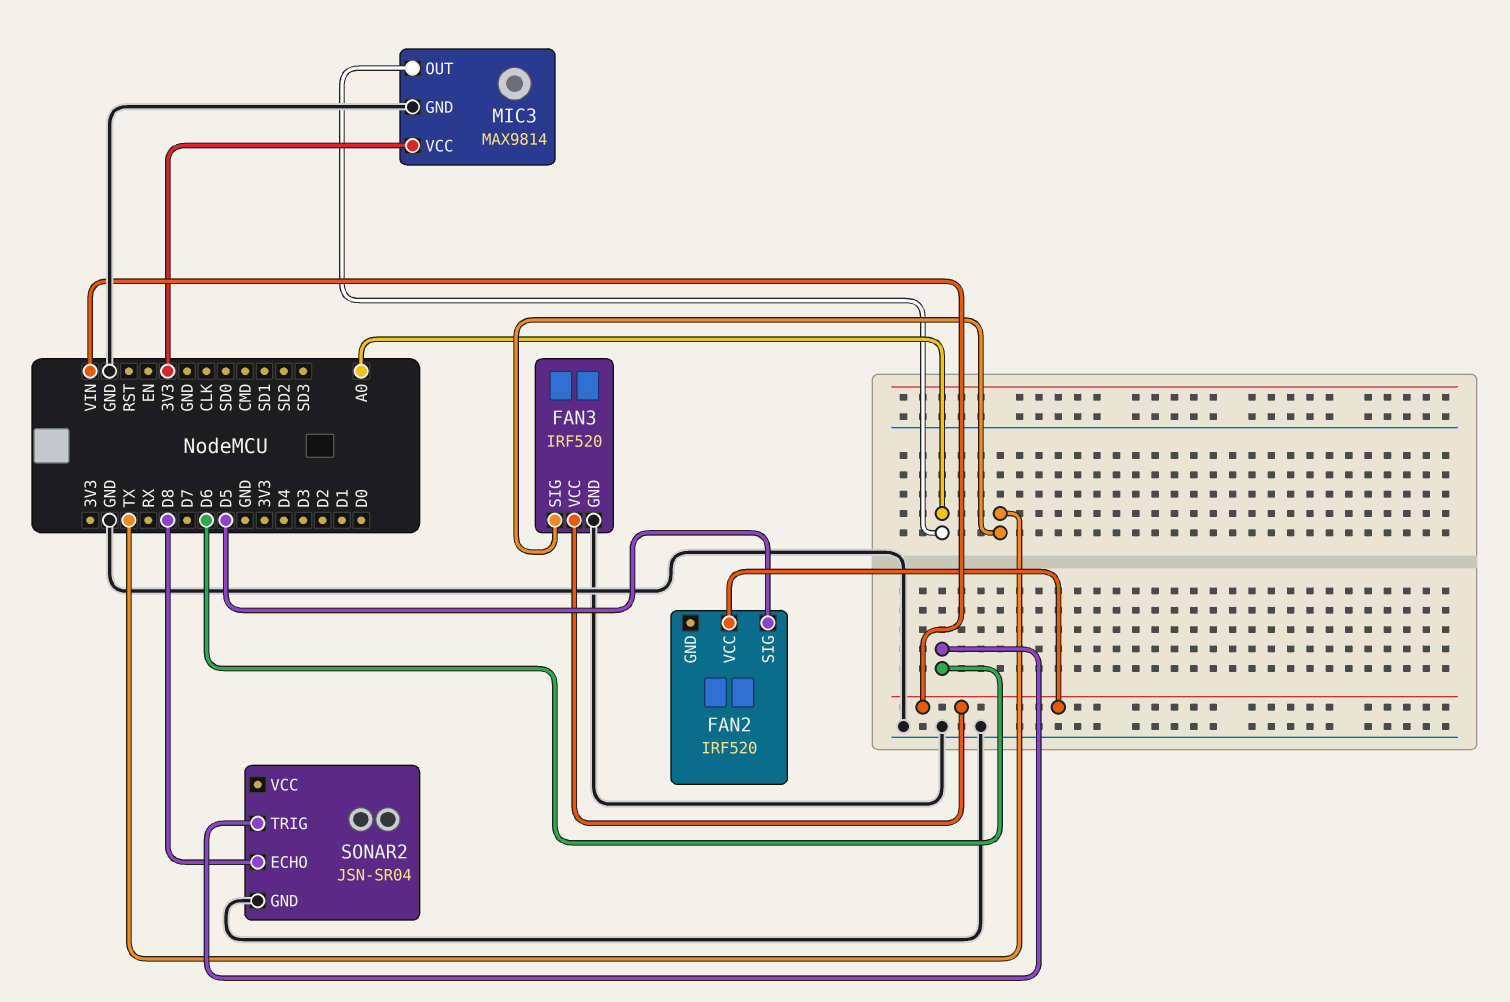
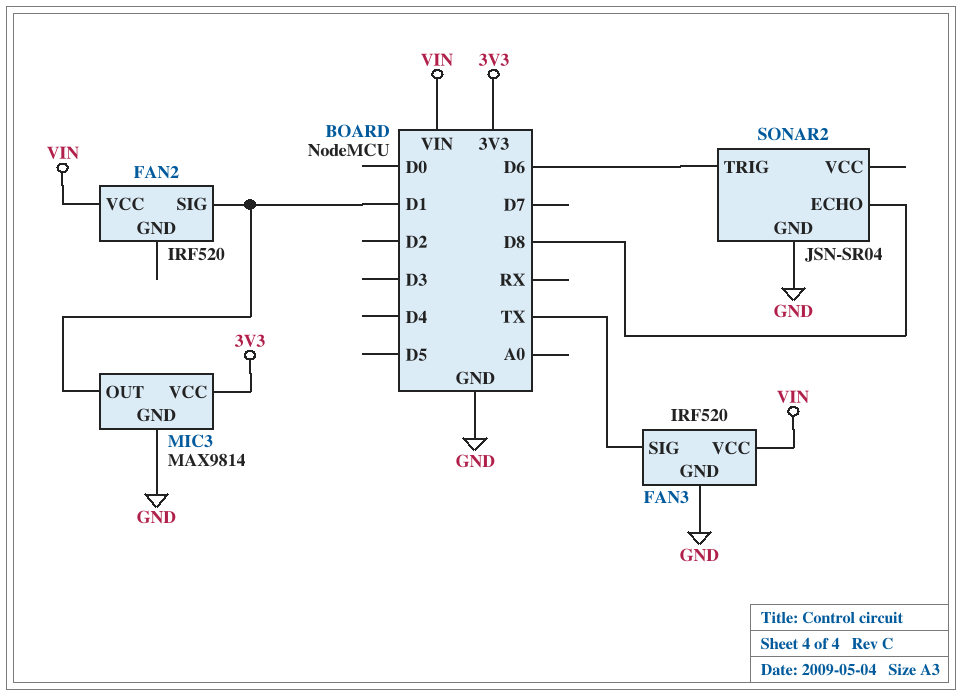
FAN2 pin SIG: D5 -> D1
MIC3 pin OUT: A0 -> D1

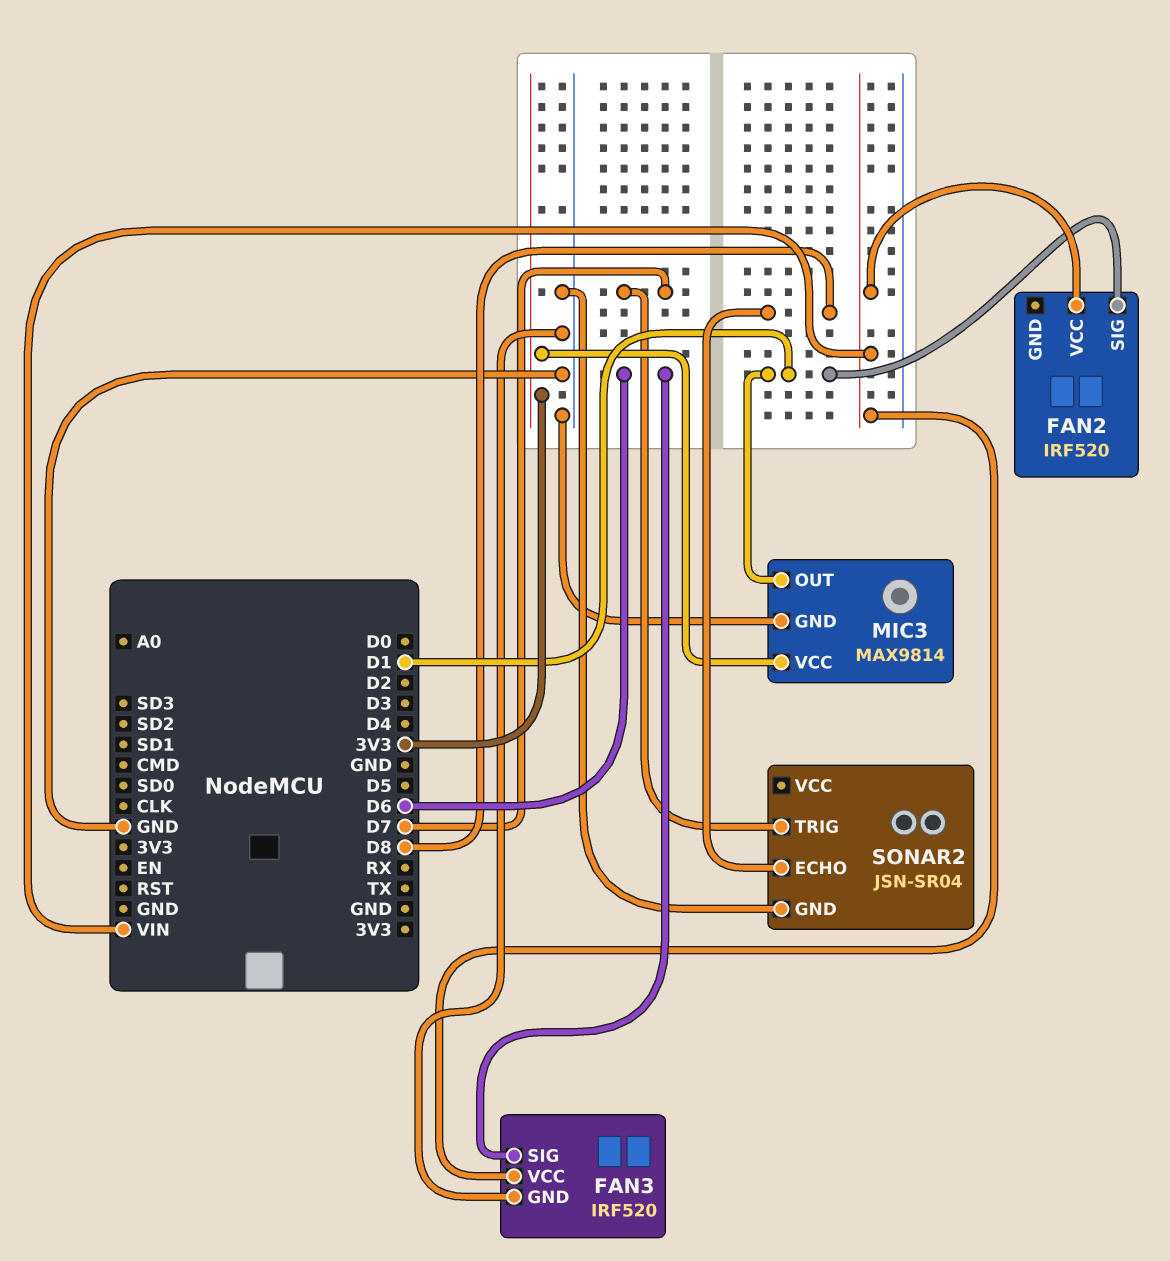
FAN3 pin SIG: TX -> D6
SONAR2 pin TRIG: D6 -> D7

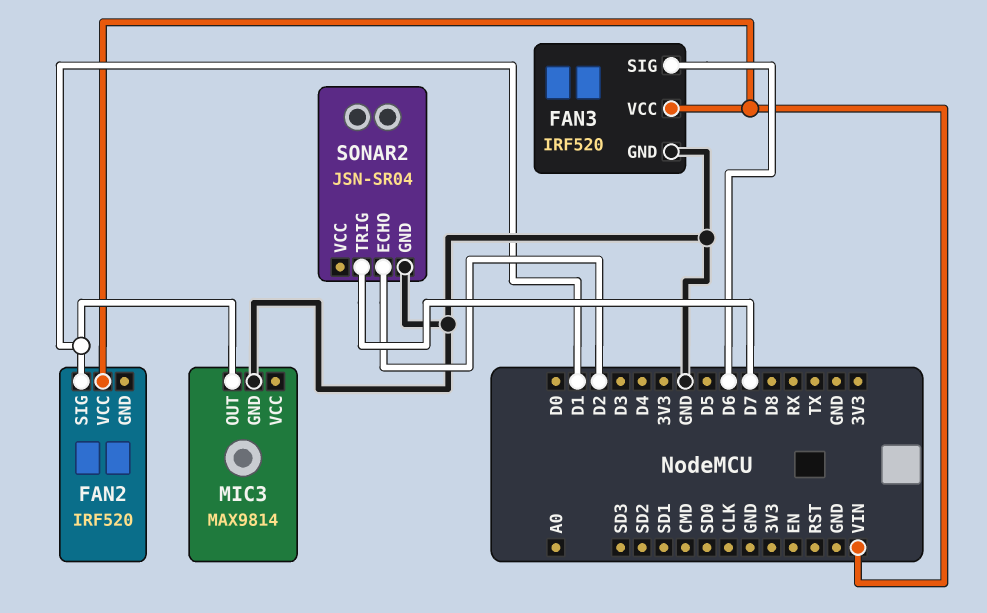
MIC3 pin VCC: 3V3 -> none
SONAR2 pin ECHO: D8 -> D2

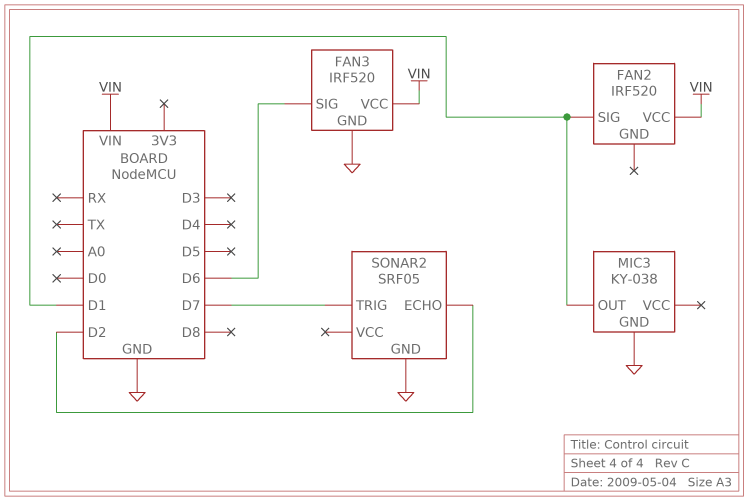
MIC3: MAX9814 -> KY-038
SONAR2: JSN-SR04 -> SRF05

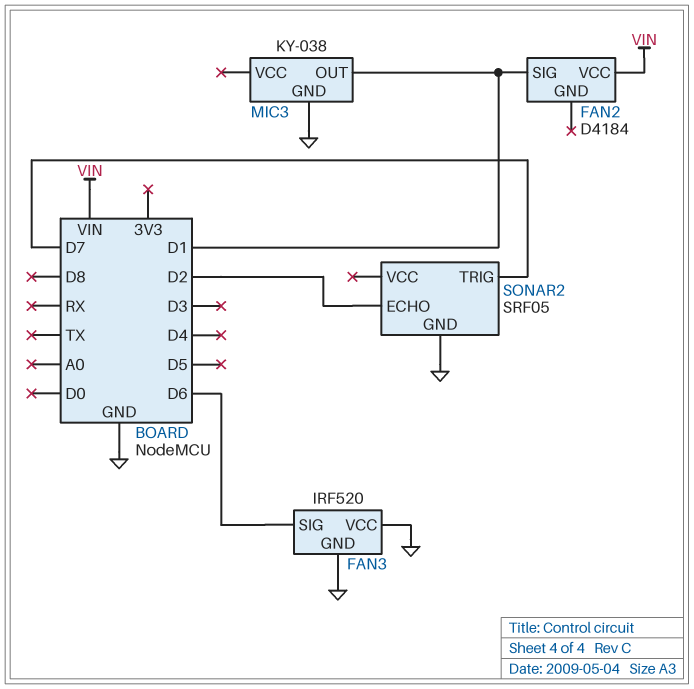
FAN2: IRF520 -> D4184
FAN3 pin VCC: VIN -> GND

